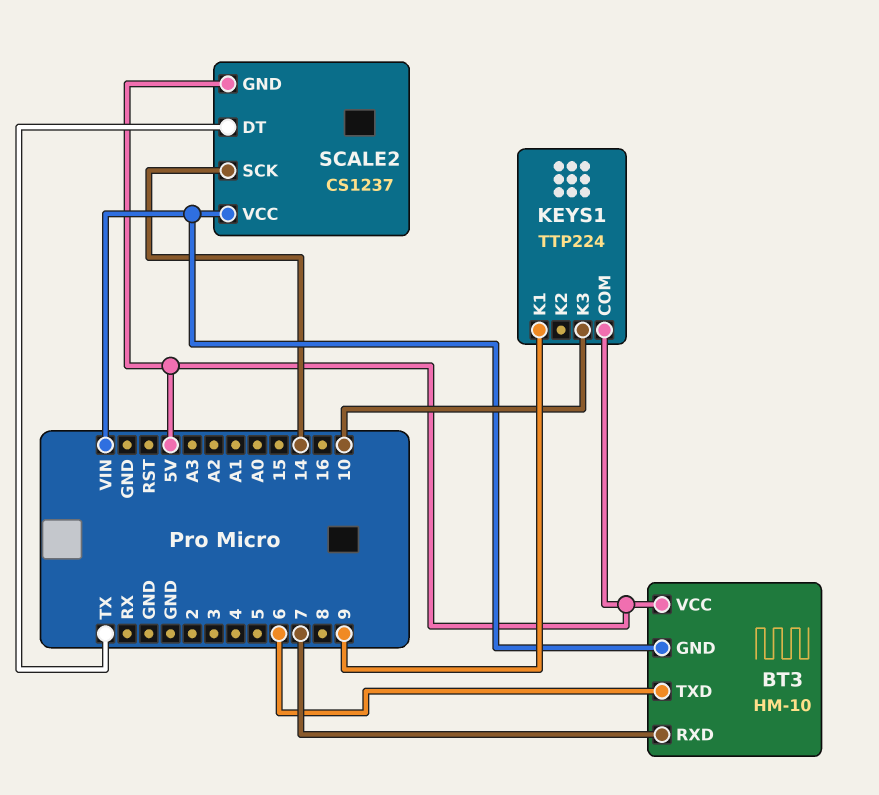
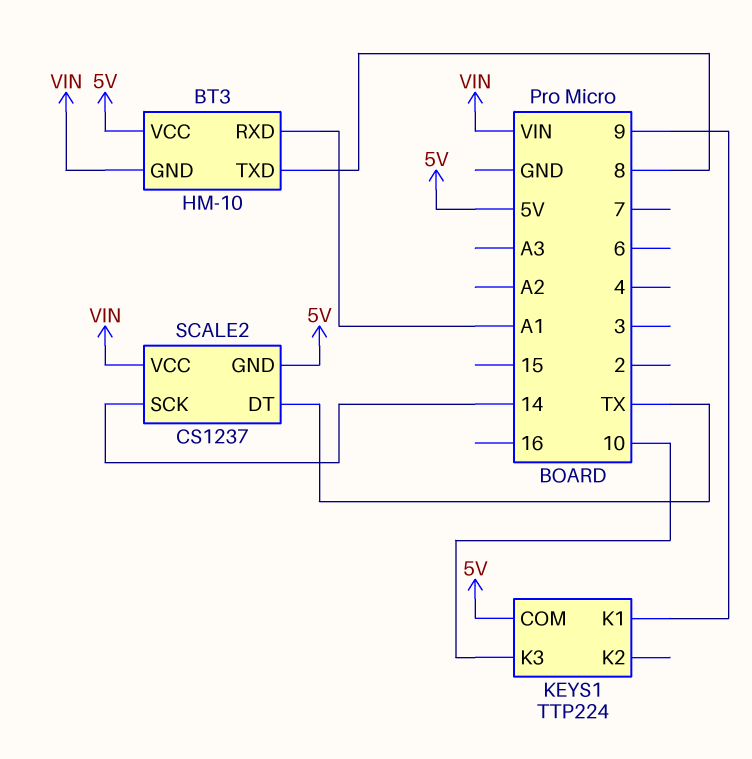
BT3 pin RXD: 7 -> A1
BT3 pin TXD: 6 -> 8

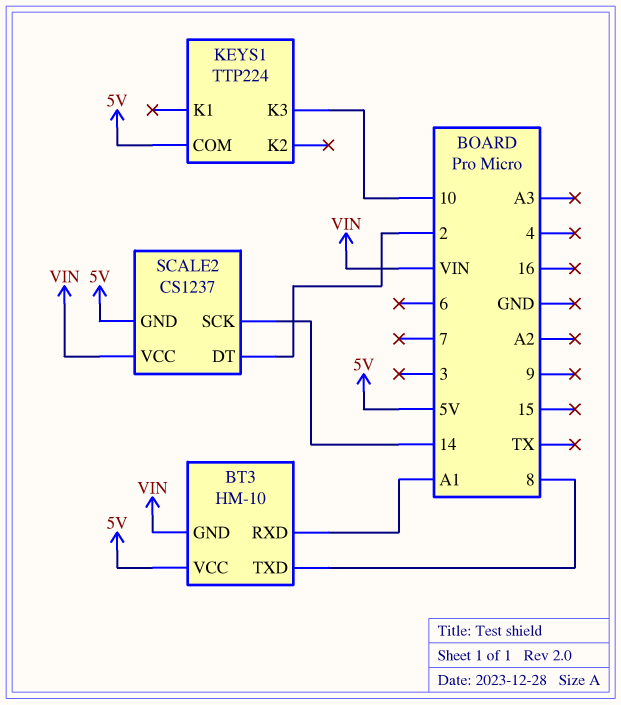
KEYS1 pin K1: 9 -> none
SCALE2 pin DT: TX -> 2

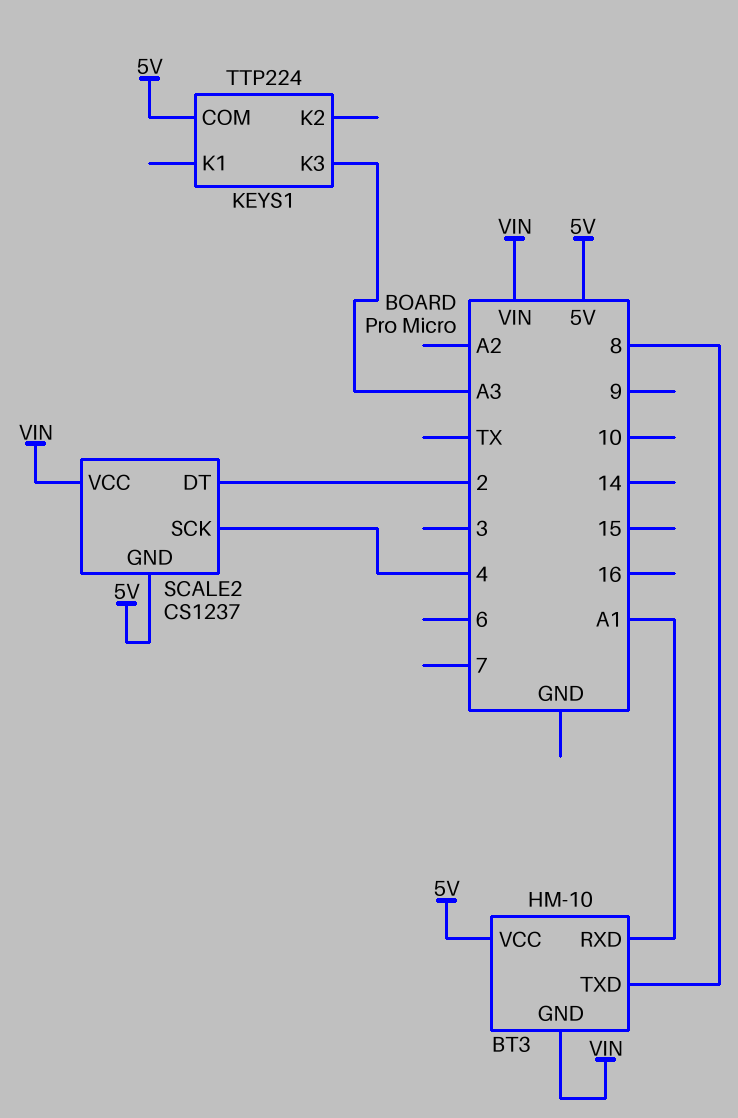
KEYS1 pin K3: 10 -> A3
SCALE2 pin SCK: 14 -> 4

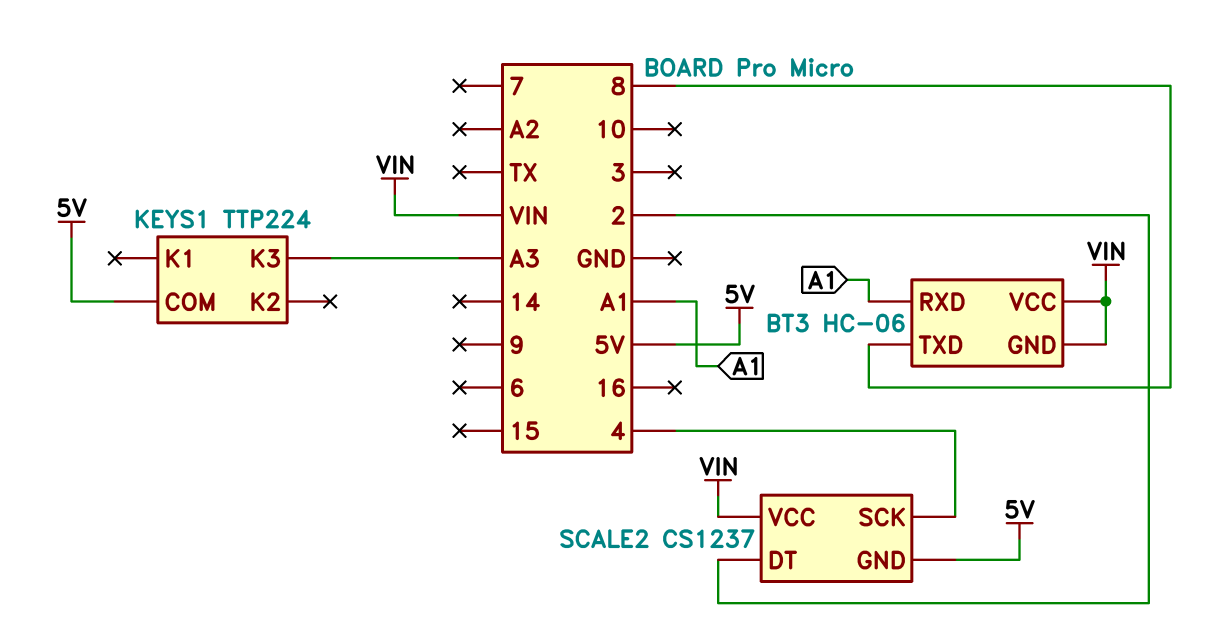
BT3: HM-10 -> HC-06
BT3 pin VCC: 5V -> VIN

